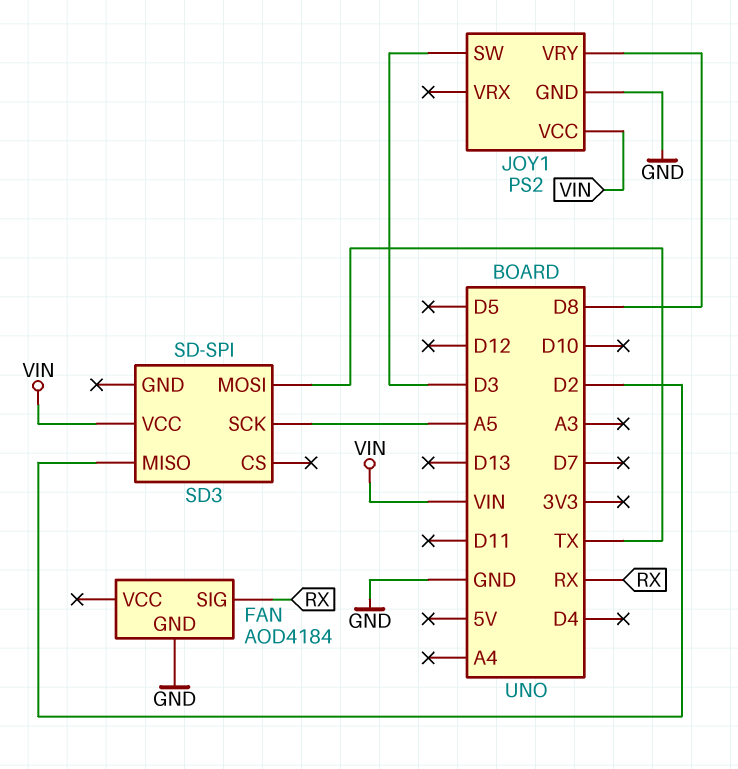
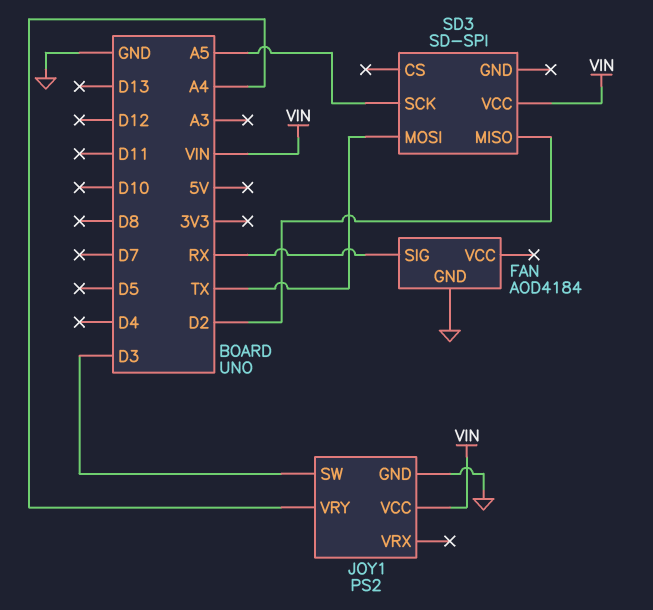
JOY1 pin VRY: D8 -> A4

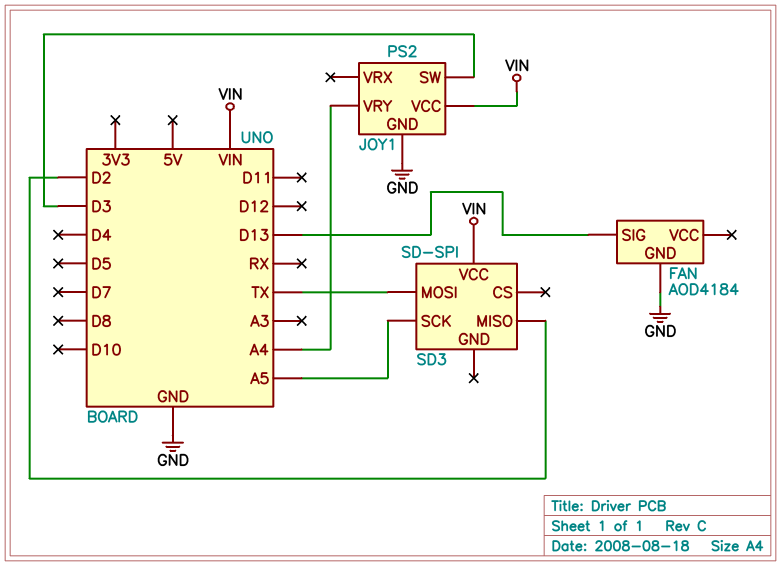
FAN pin SIG: RX -> D13

